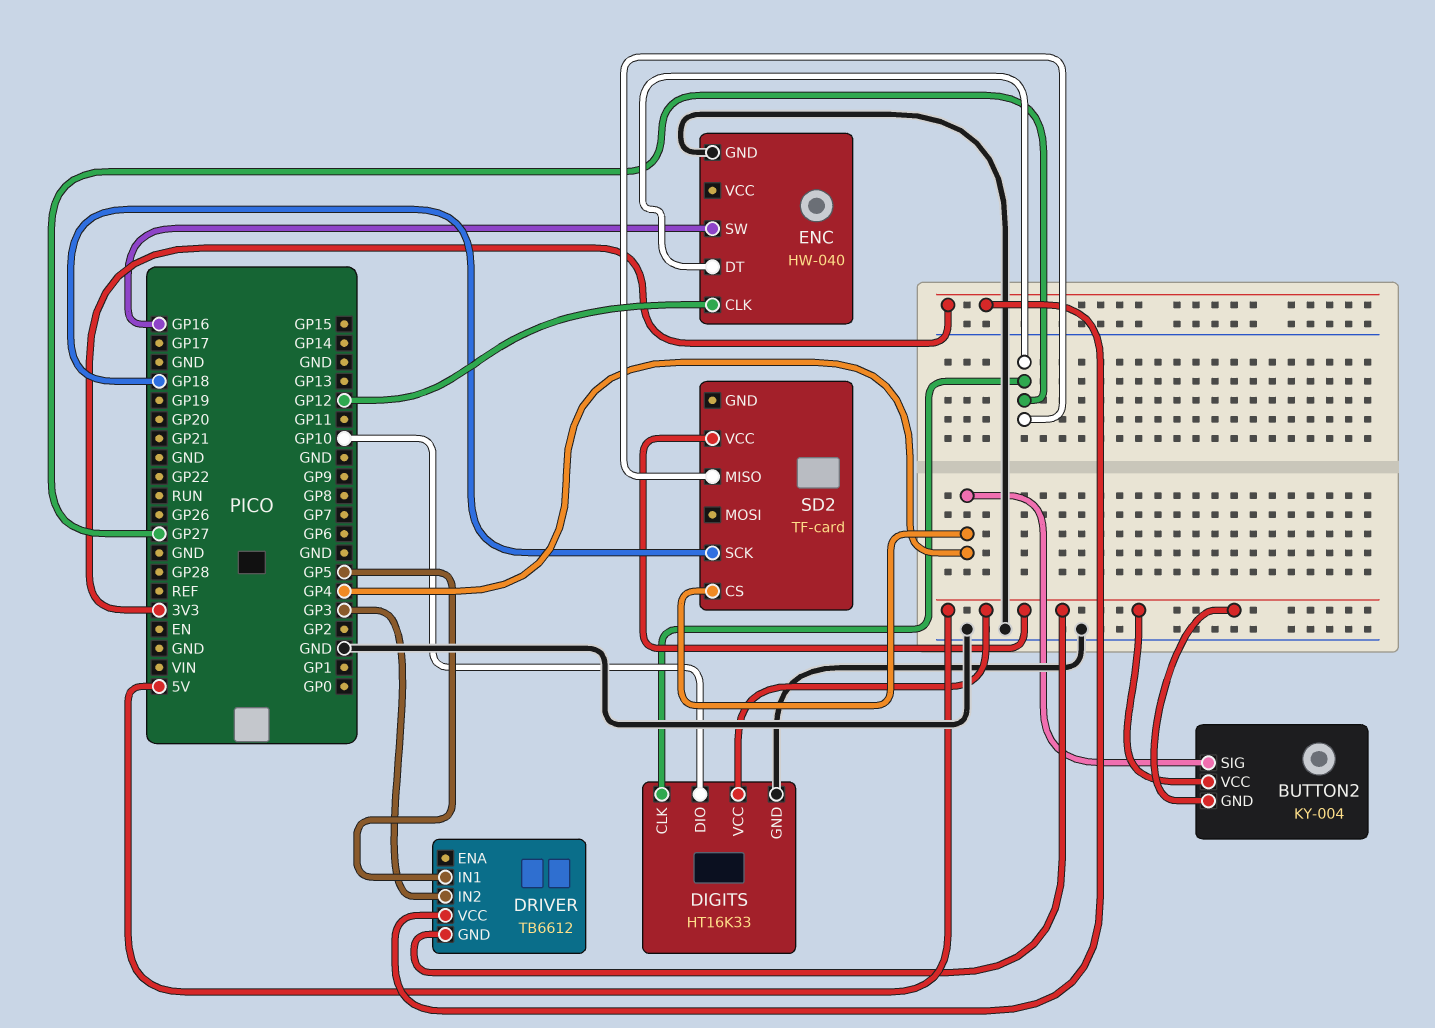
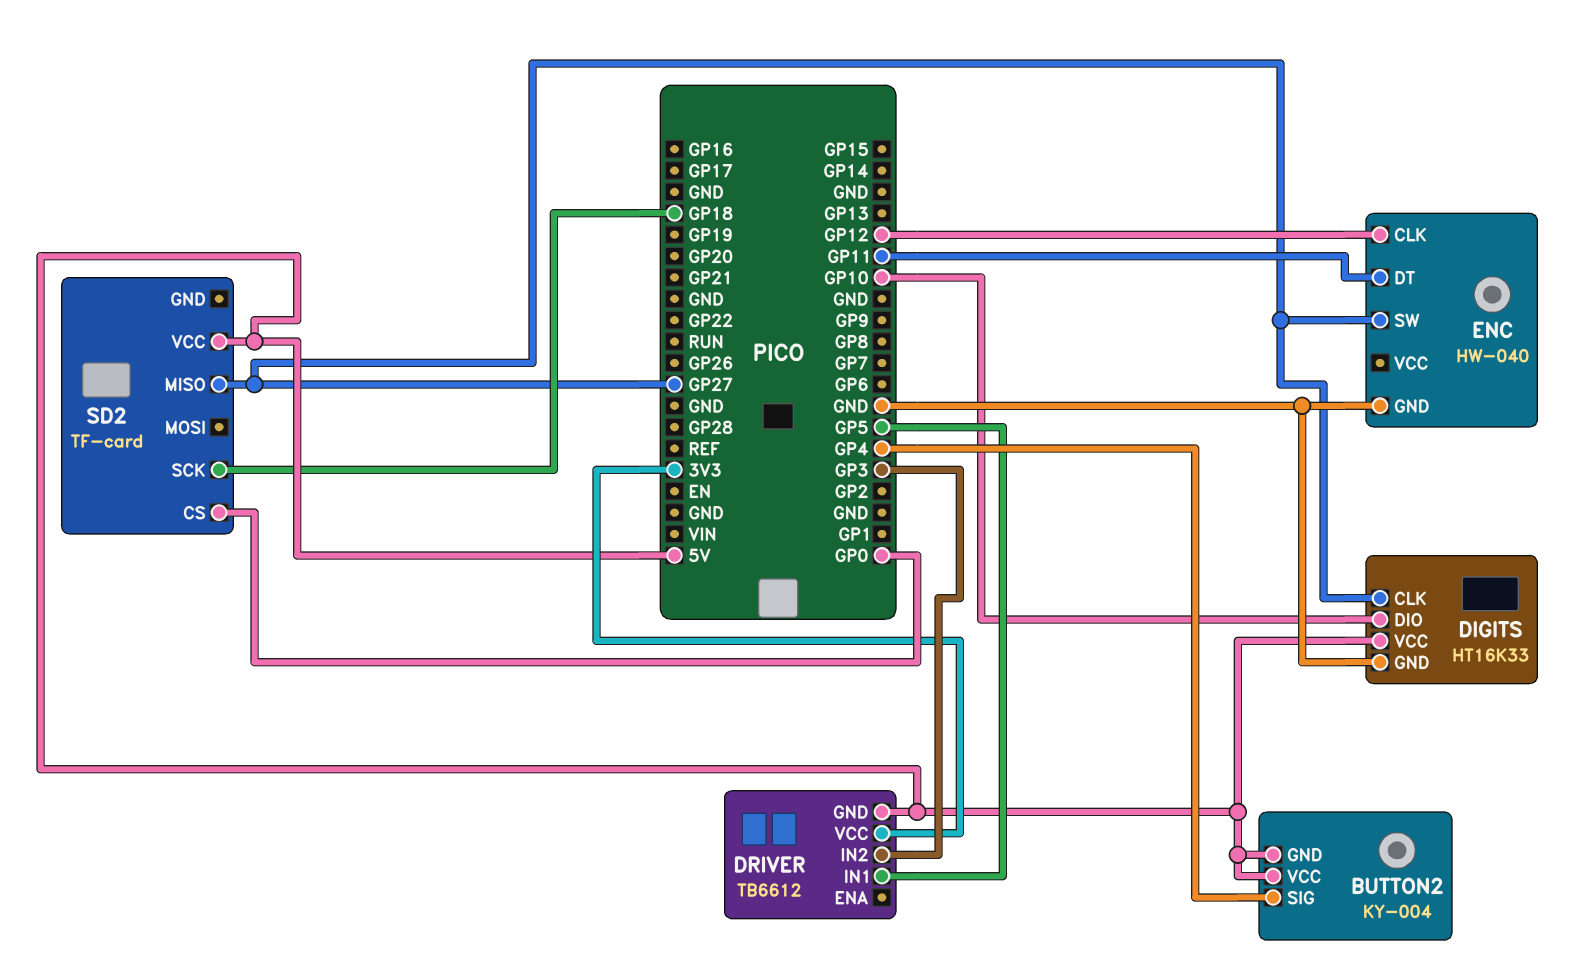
ENC pin DT: GP27 -> GP11
ENC pin SW: GP16 -> GP27
SD2 pin CS: GP4 -> GP0

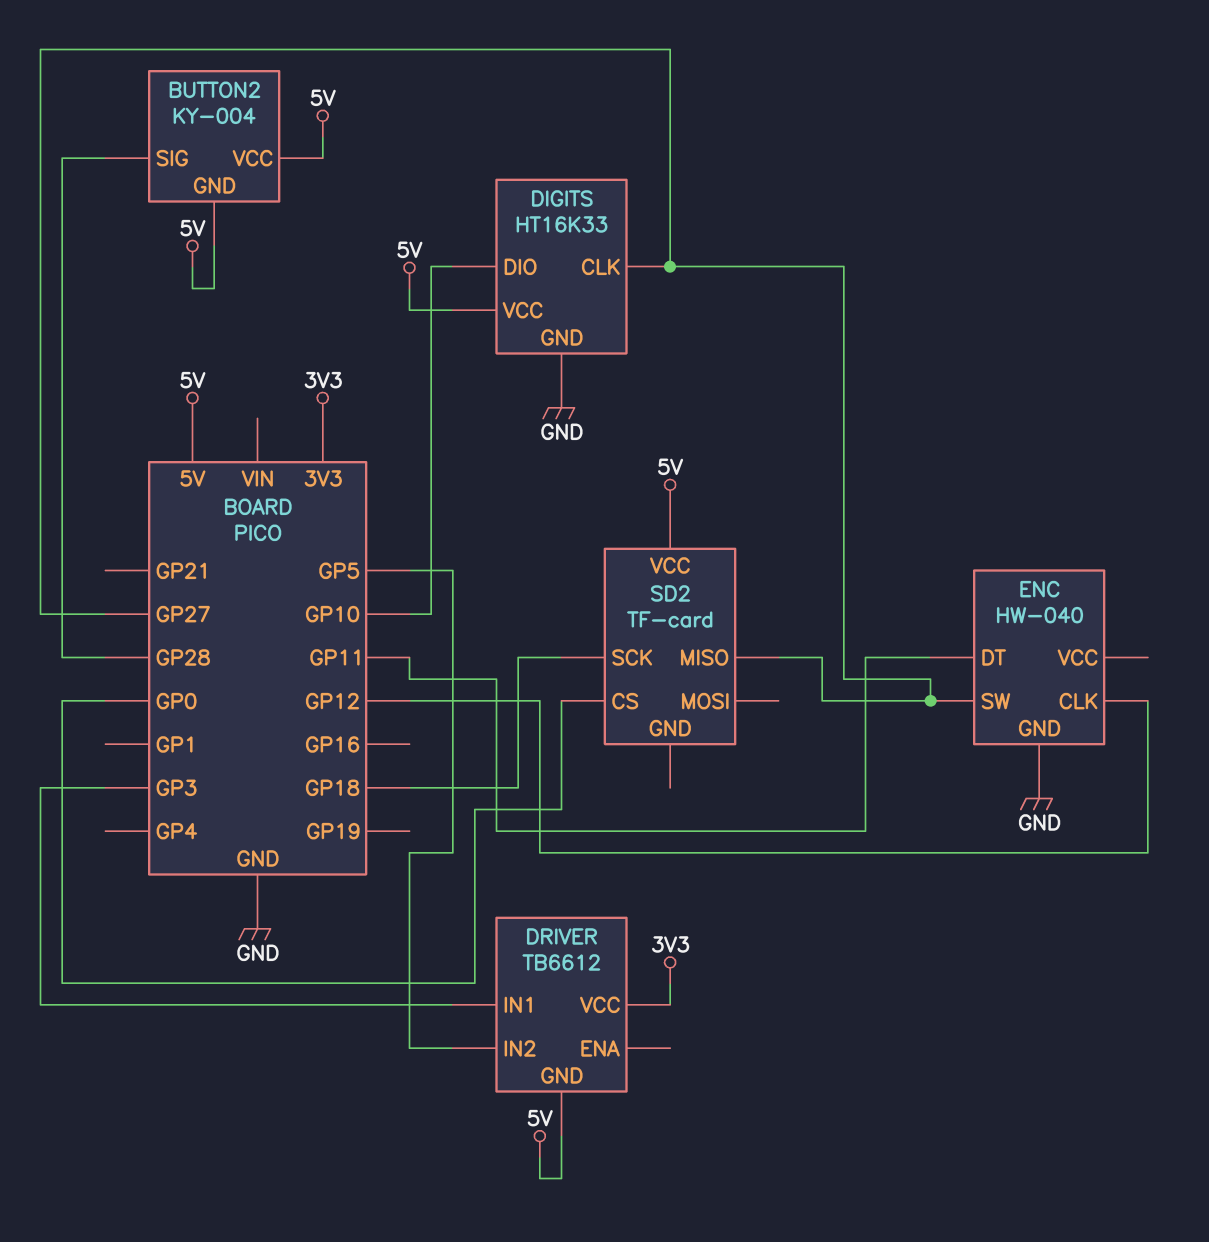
BUTTON2 pin SIG: GP4 -> GP28
DRIVER pin IN1: GP5 -> GP3
DRIVER pin IN2: GP3 -> GP5

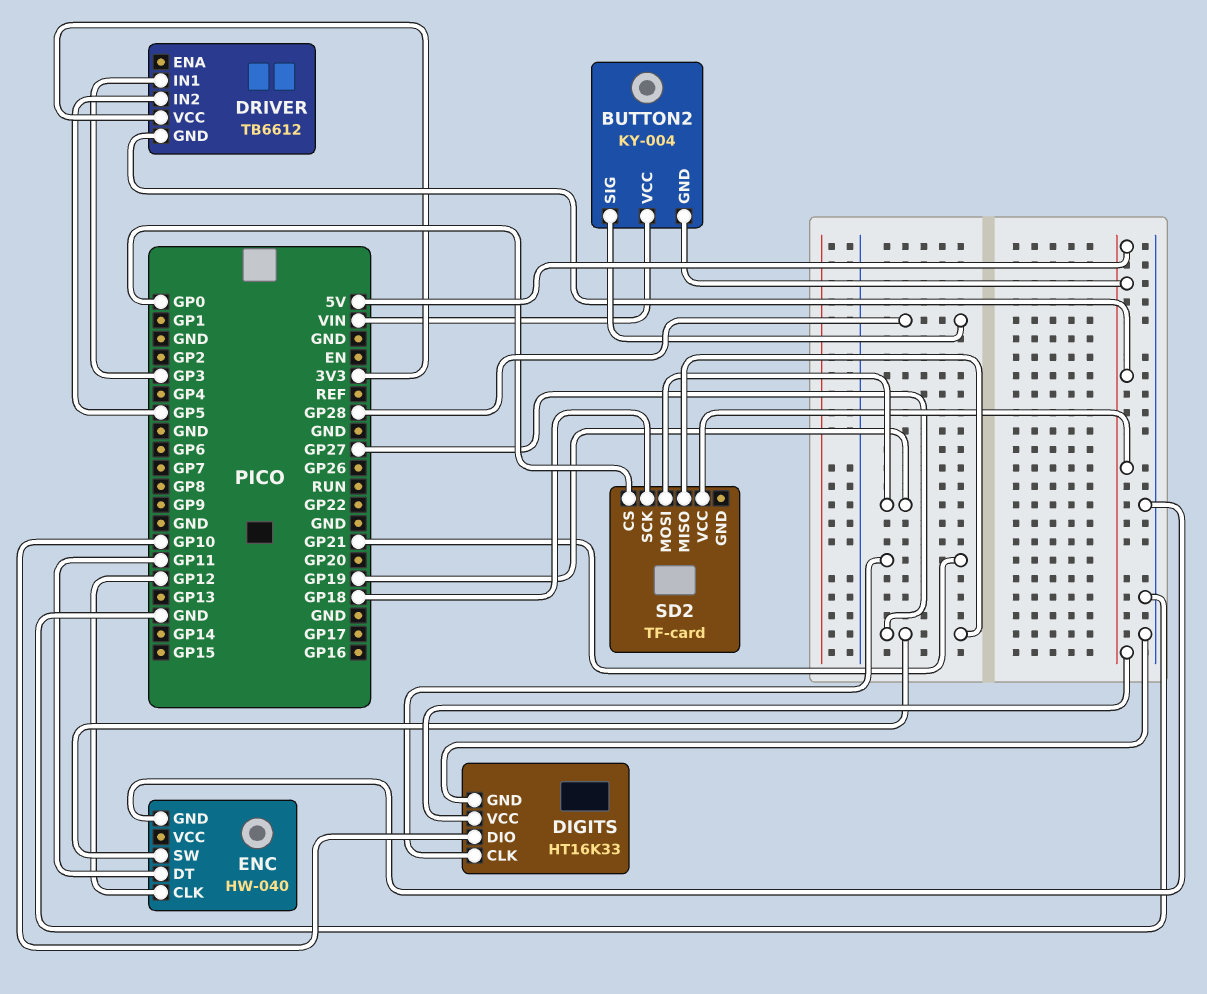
BUTTON2 pin VCC: 5V -> VIN
DIGITS pin CLK: GP27 -> GP21
SD2 pin MOSI: none -> GP19

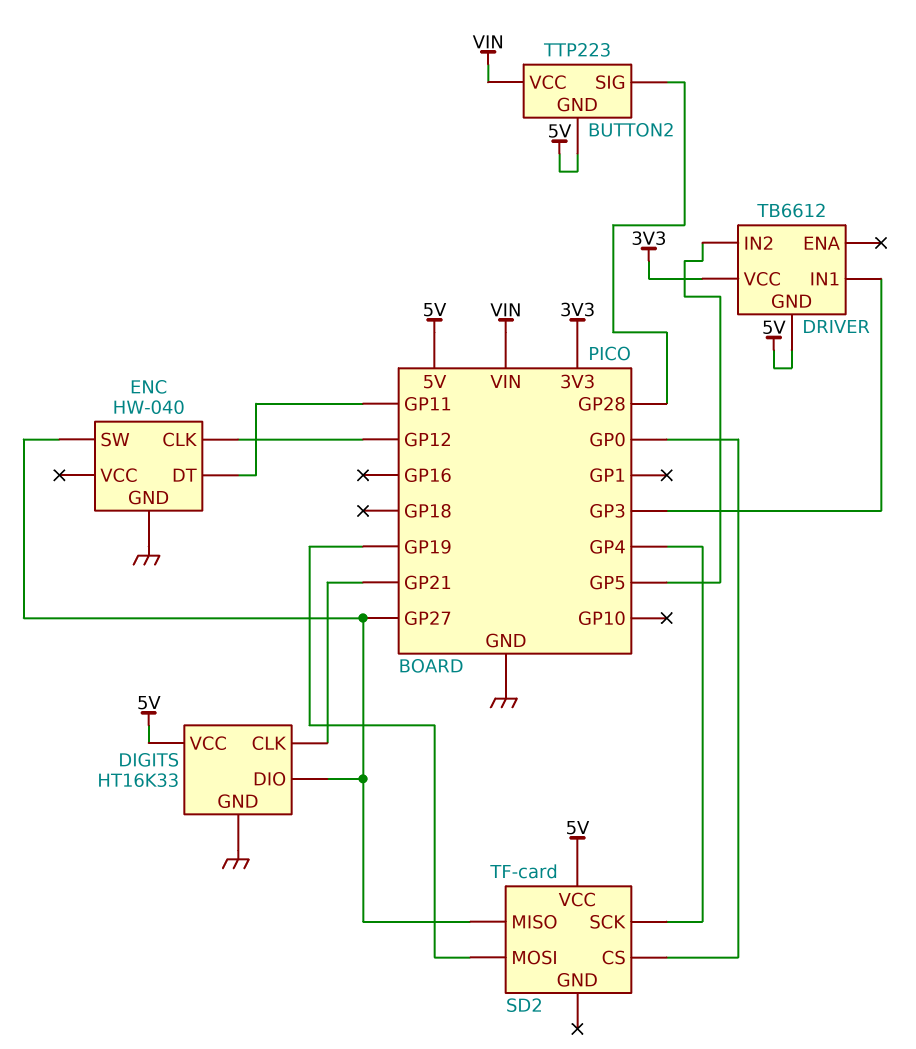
BUTTON2: KY-004 -> TTP223
DIGITS pin DIO: GP10 -> GP27
SD2 pin SCK: GP18 -> GP4

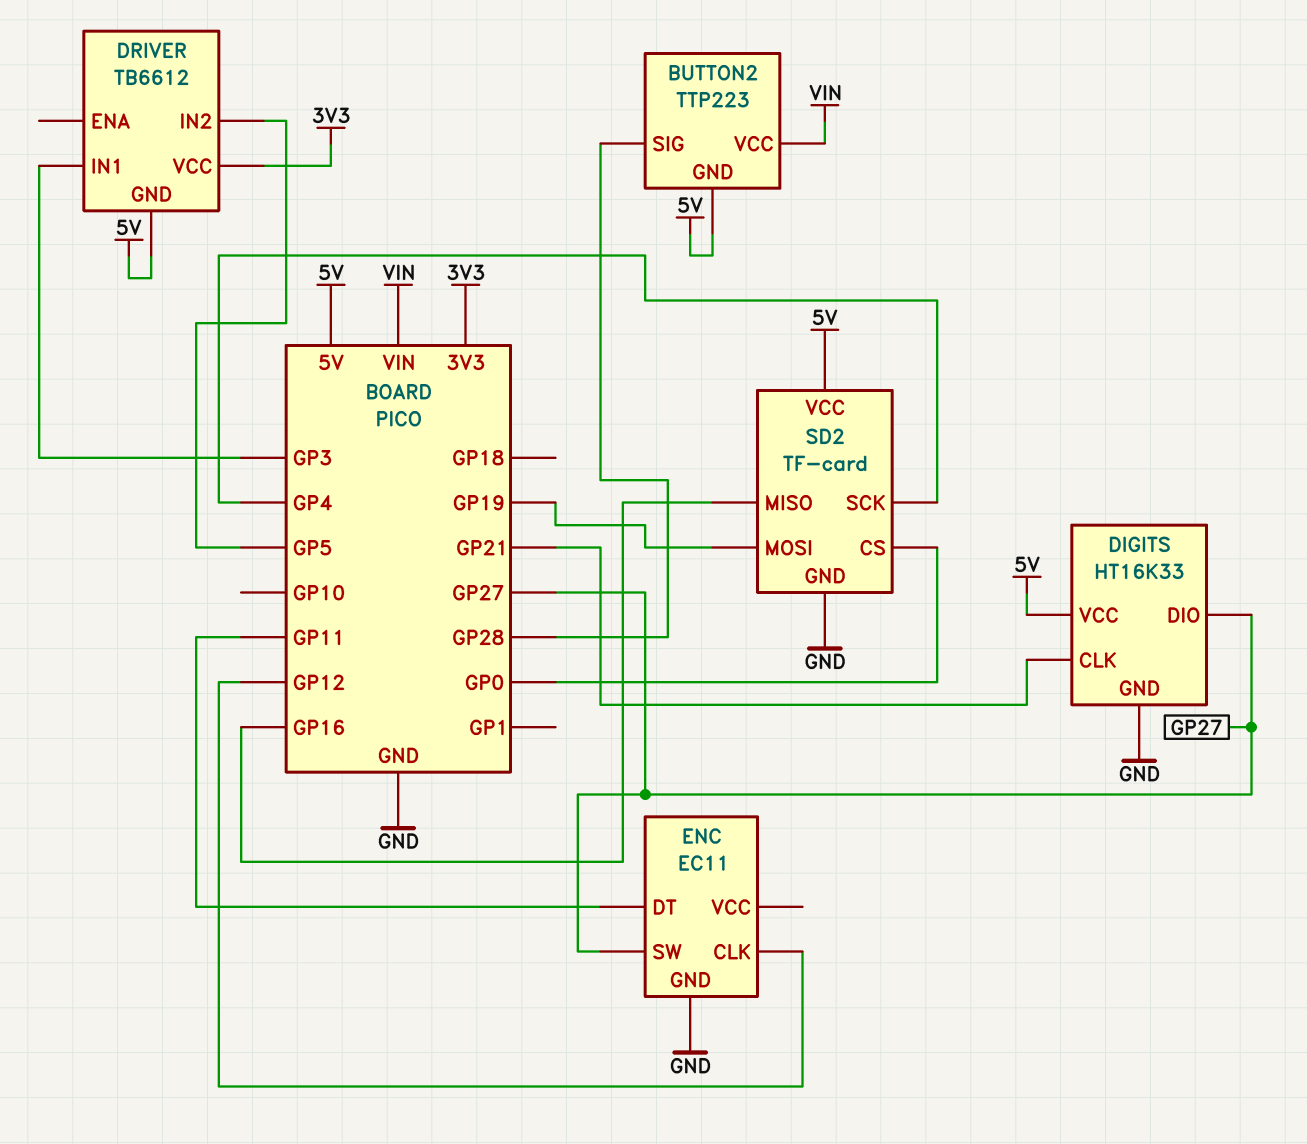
ENC: HW-040 -> EC11
SD2 pin GND: none -> GND
SD2 pin MISO: GP27 -> GP16

